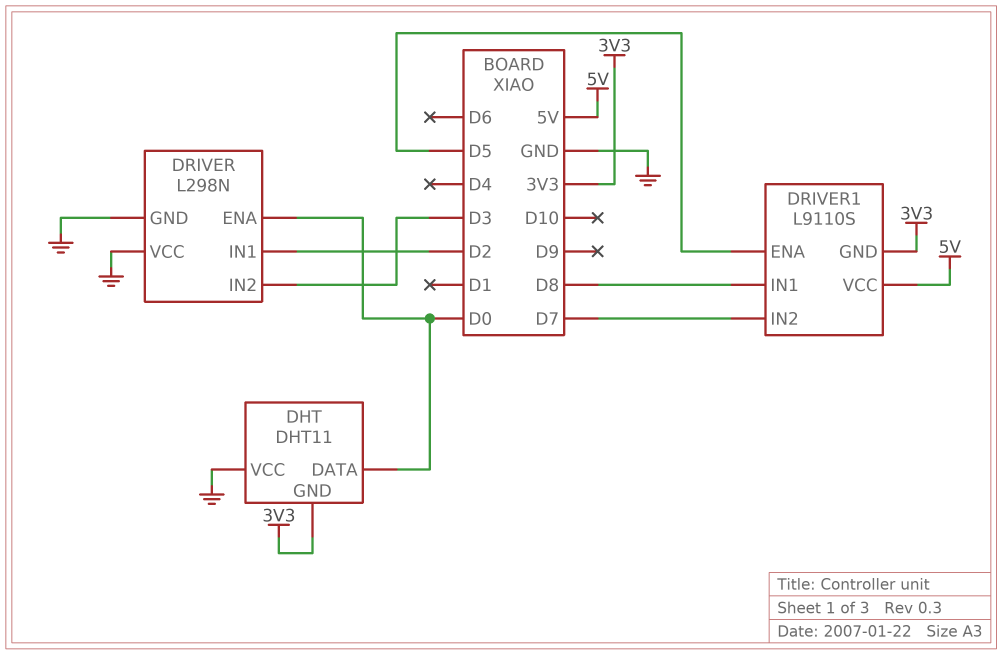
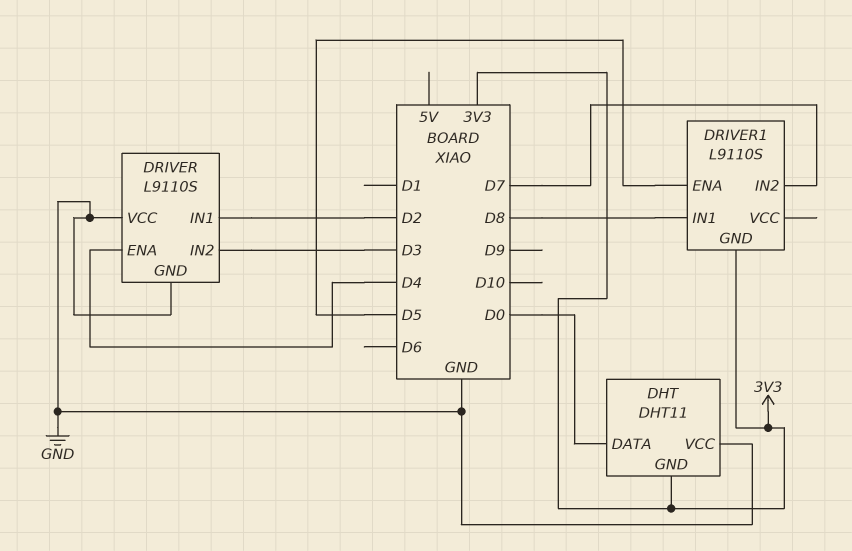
DRIVER: L298N -> L9110S
DRIVER pin ENA: D0 -> D4
DRIVER1 pin VCC: 5V -> none

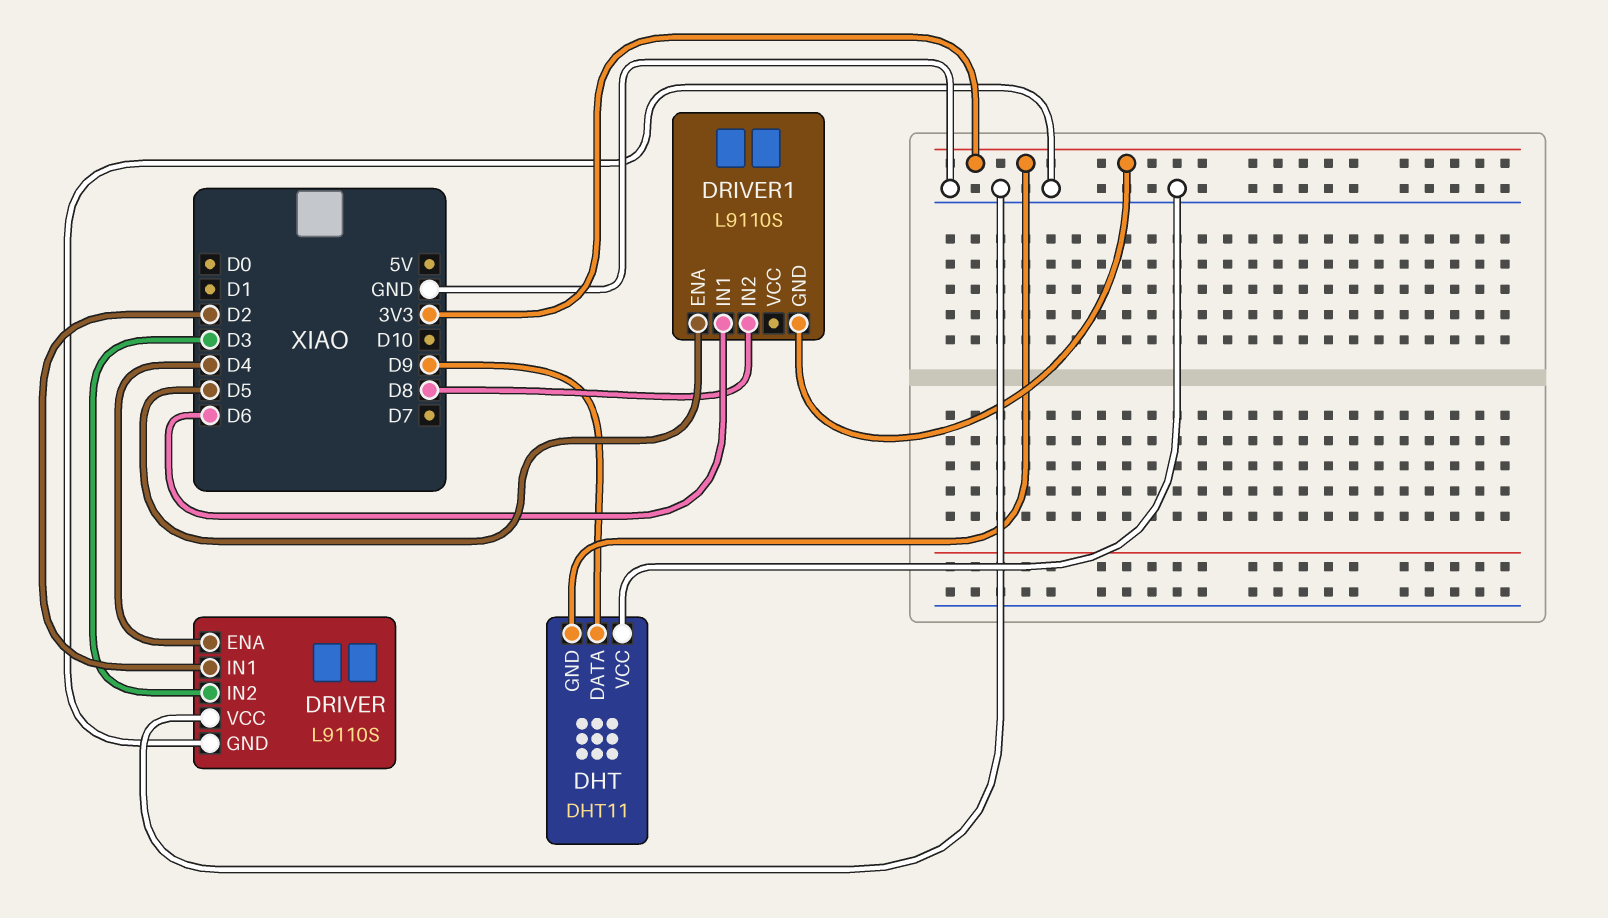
DHT pin DATA: D0 -> D9
DRIVER1 pin IN1: D8 -> D6
DRIVER1 pin IN2: D7 -> D8

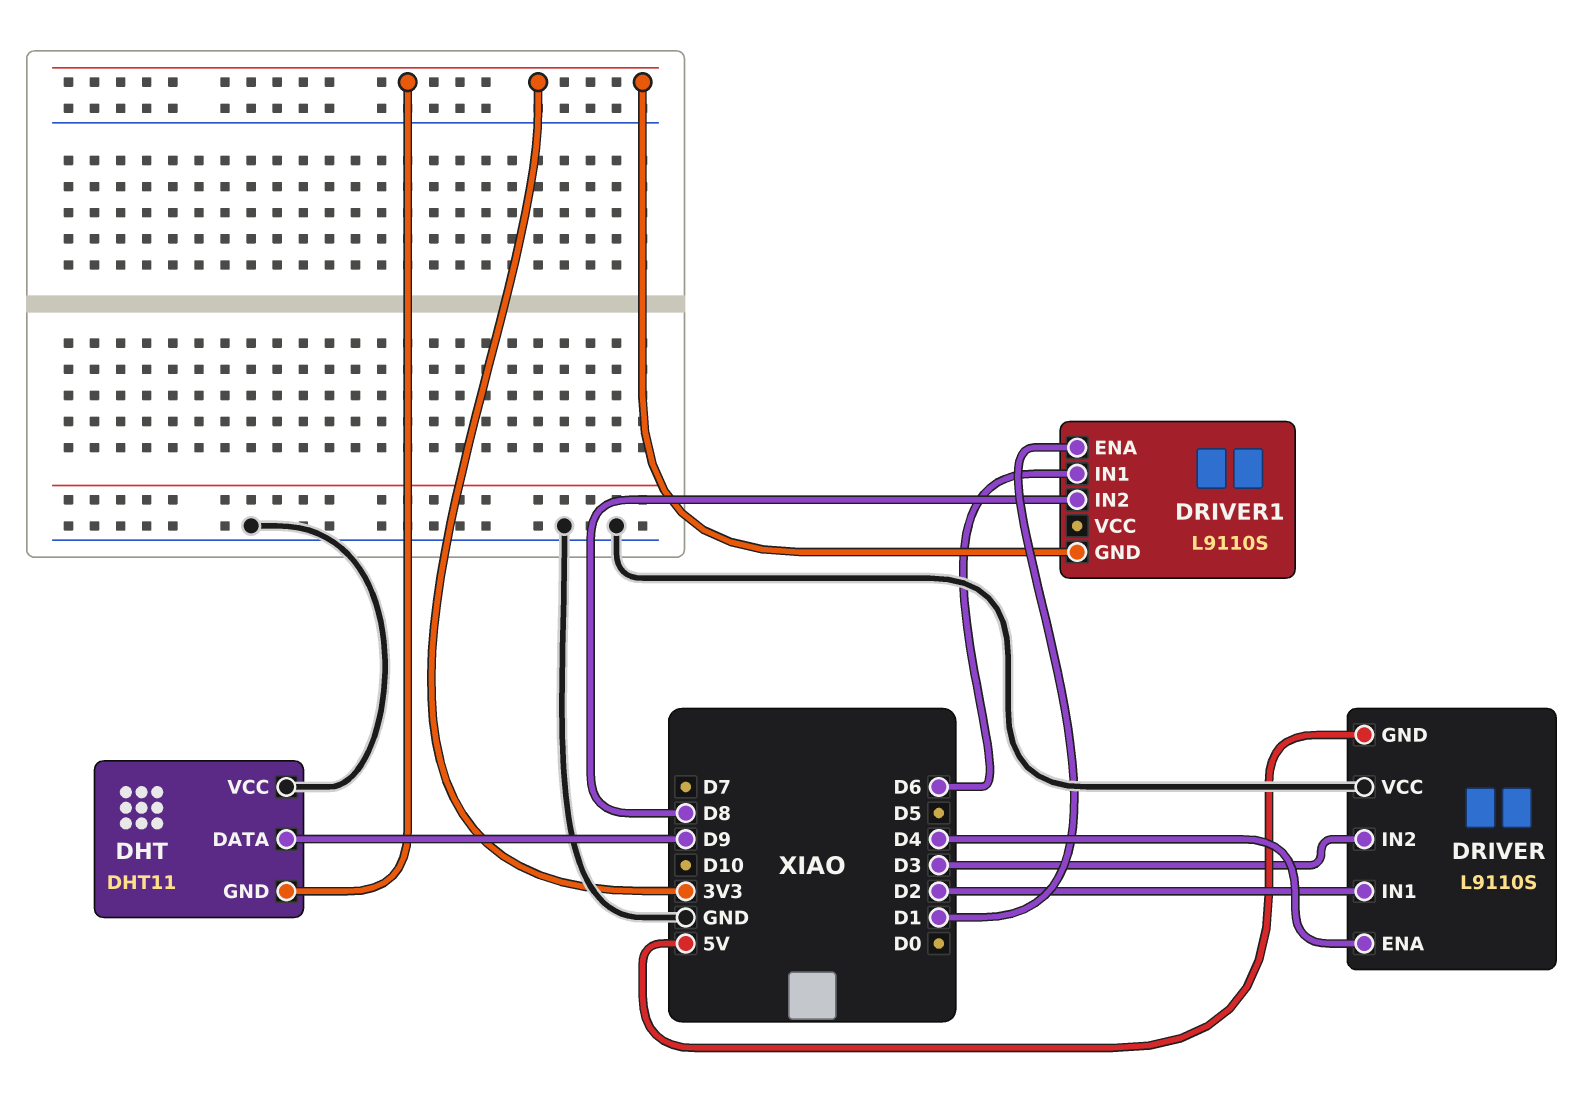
DRIVER pin GND: GND -> 5V
DRIVER1 pin ENA: D5 -> D1

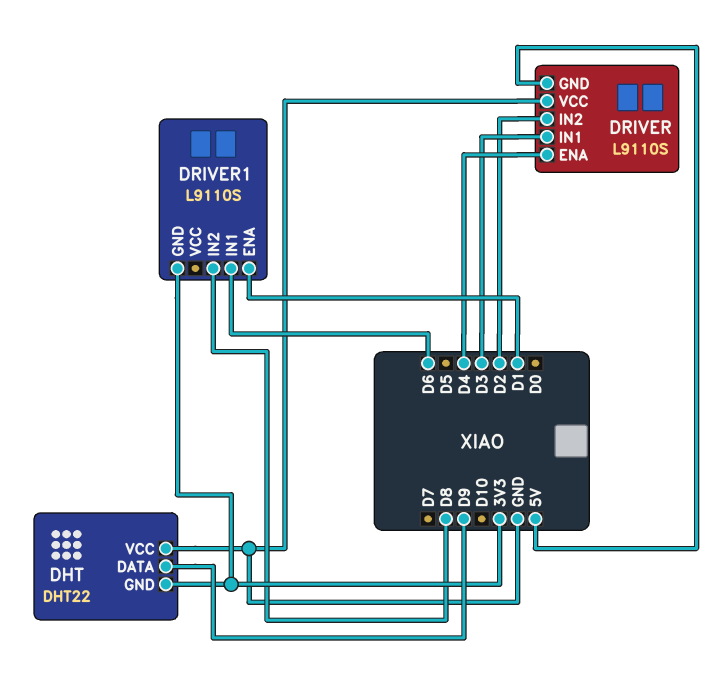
DHT: DHT11 -> DHT22
DRIVER pin IN1: D2 -> D3
DRIVER pin IN2: D3 -> D2

